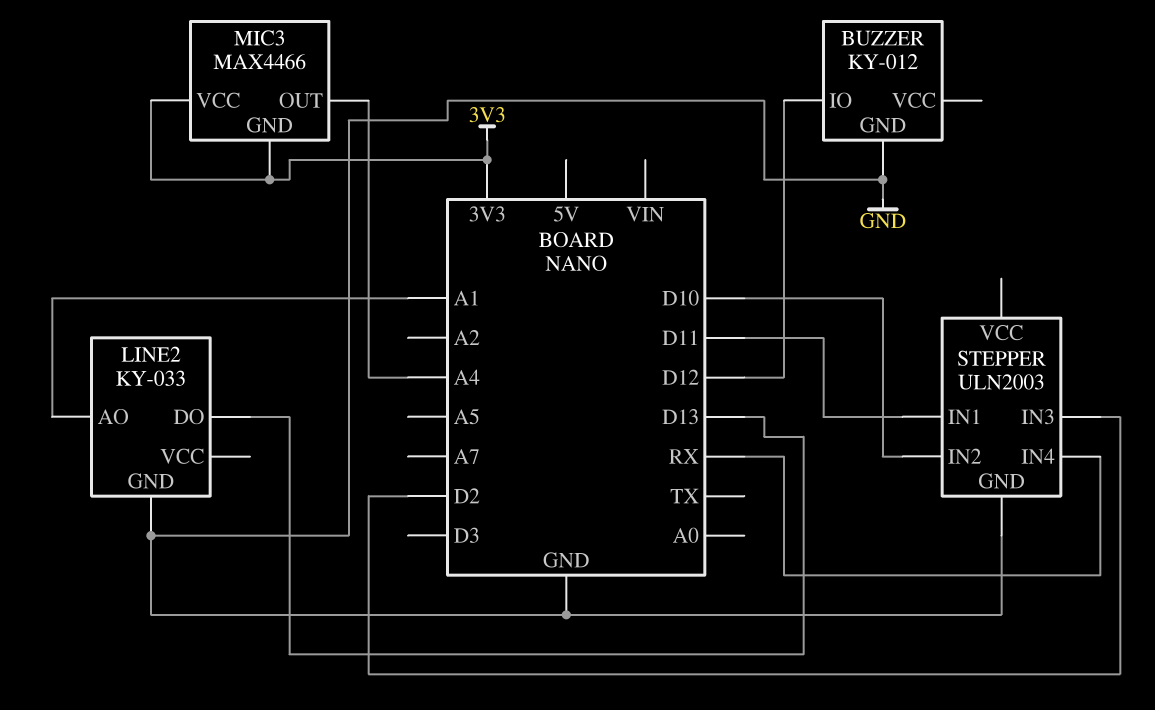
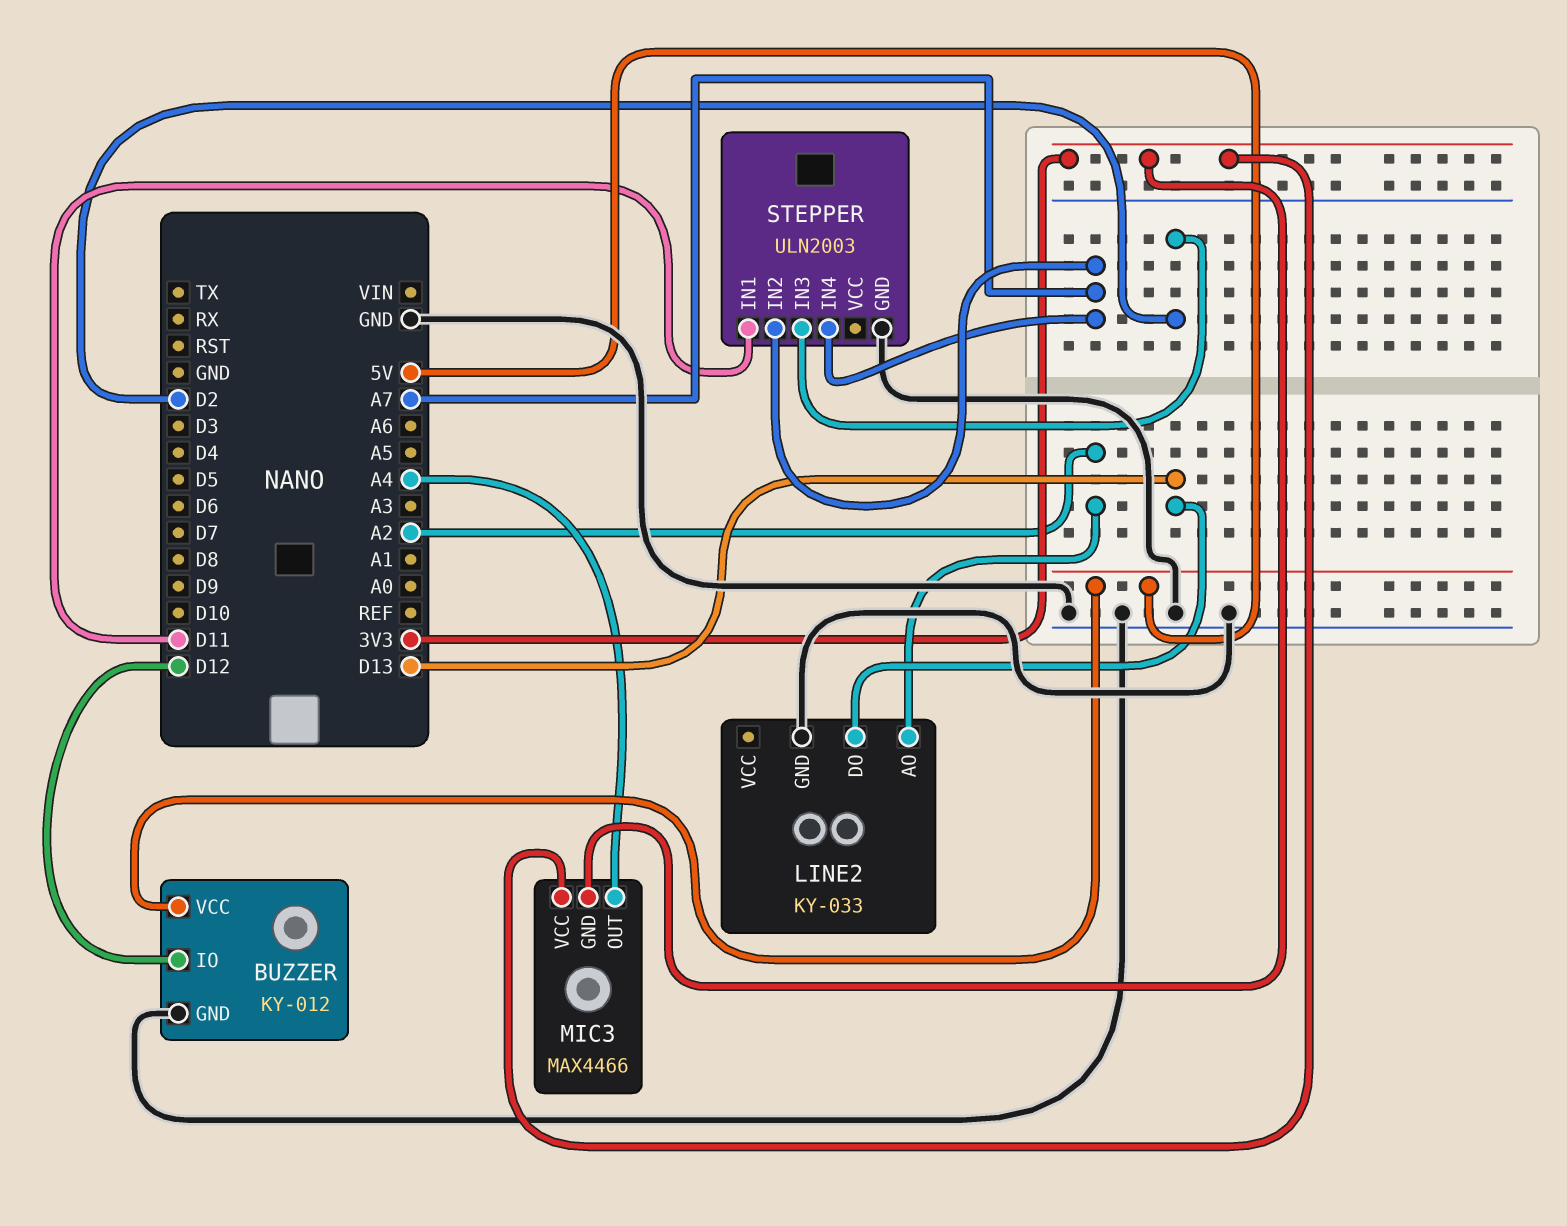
BUZZER pin VCC: none -> 5V
LINE2 pin AO: A1 -> A2
STEPPER pin IN2: D10 -> A7
STEPPER pin IN4: RX -> A7

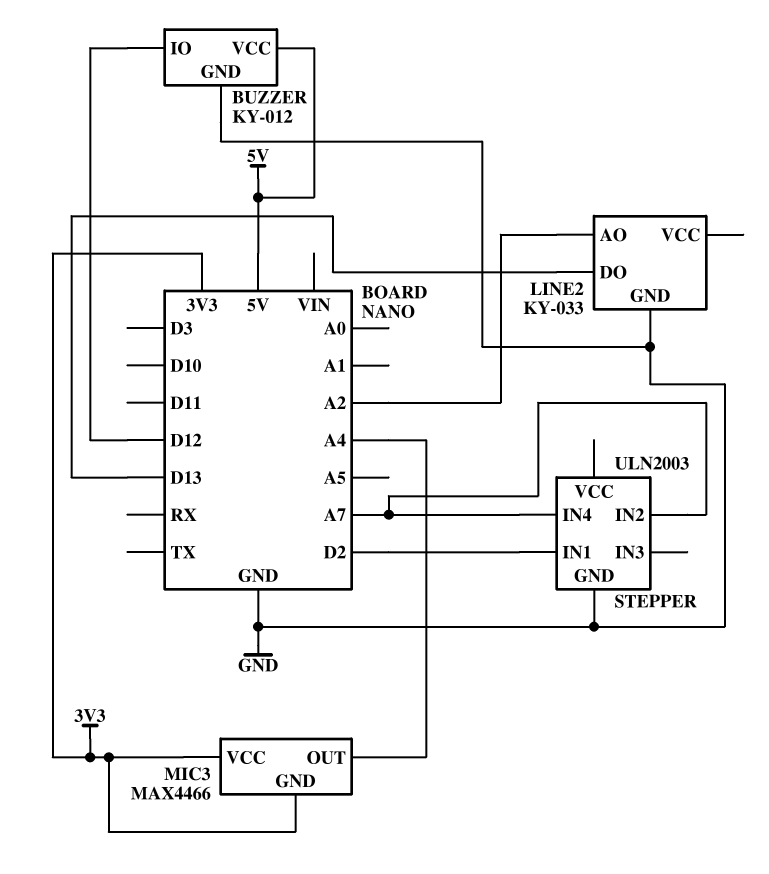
STEPPER pin IN1: D11 -> D2
STEPPER pin IN3: D2 -> none

